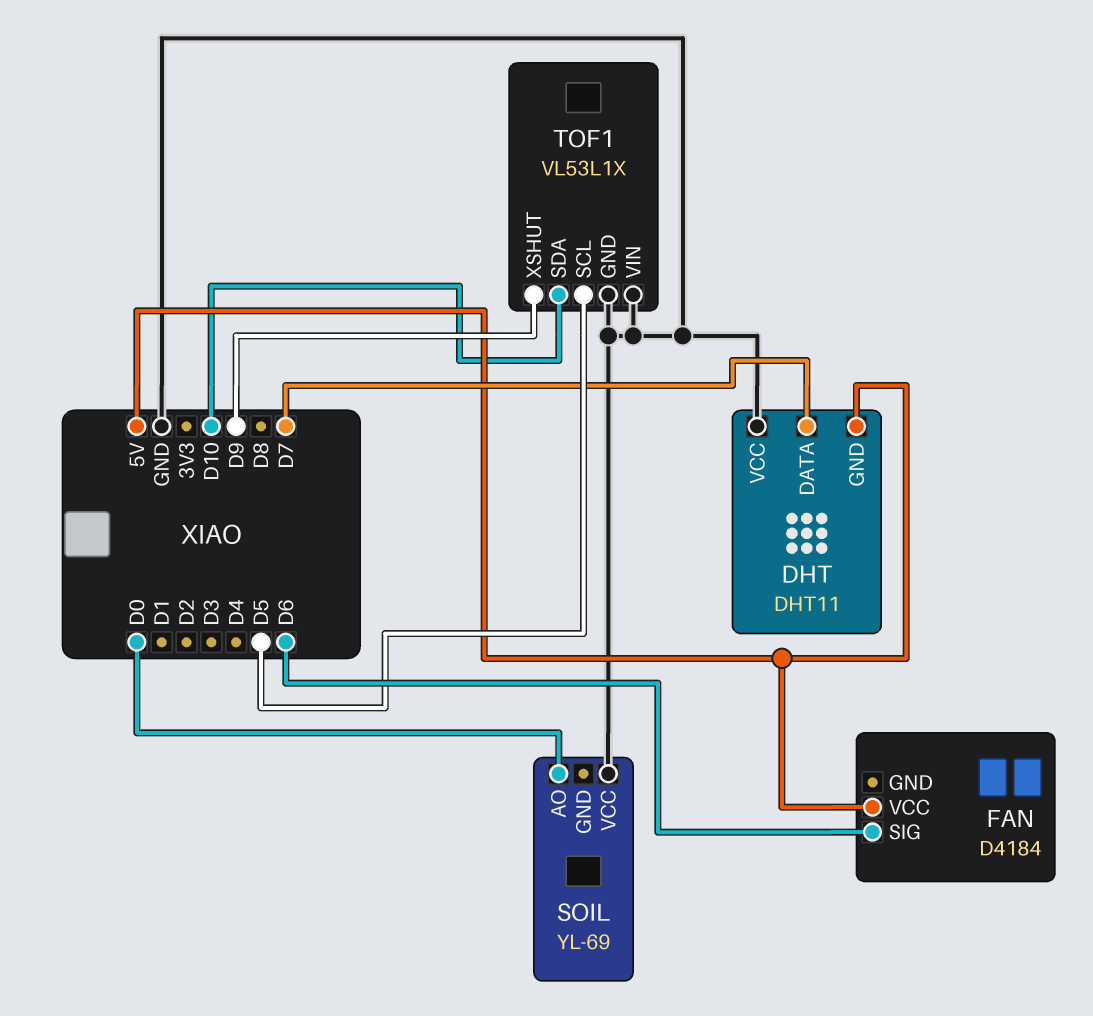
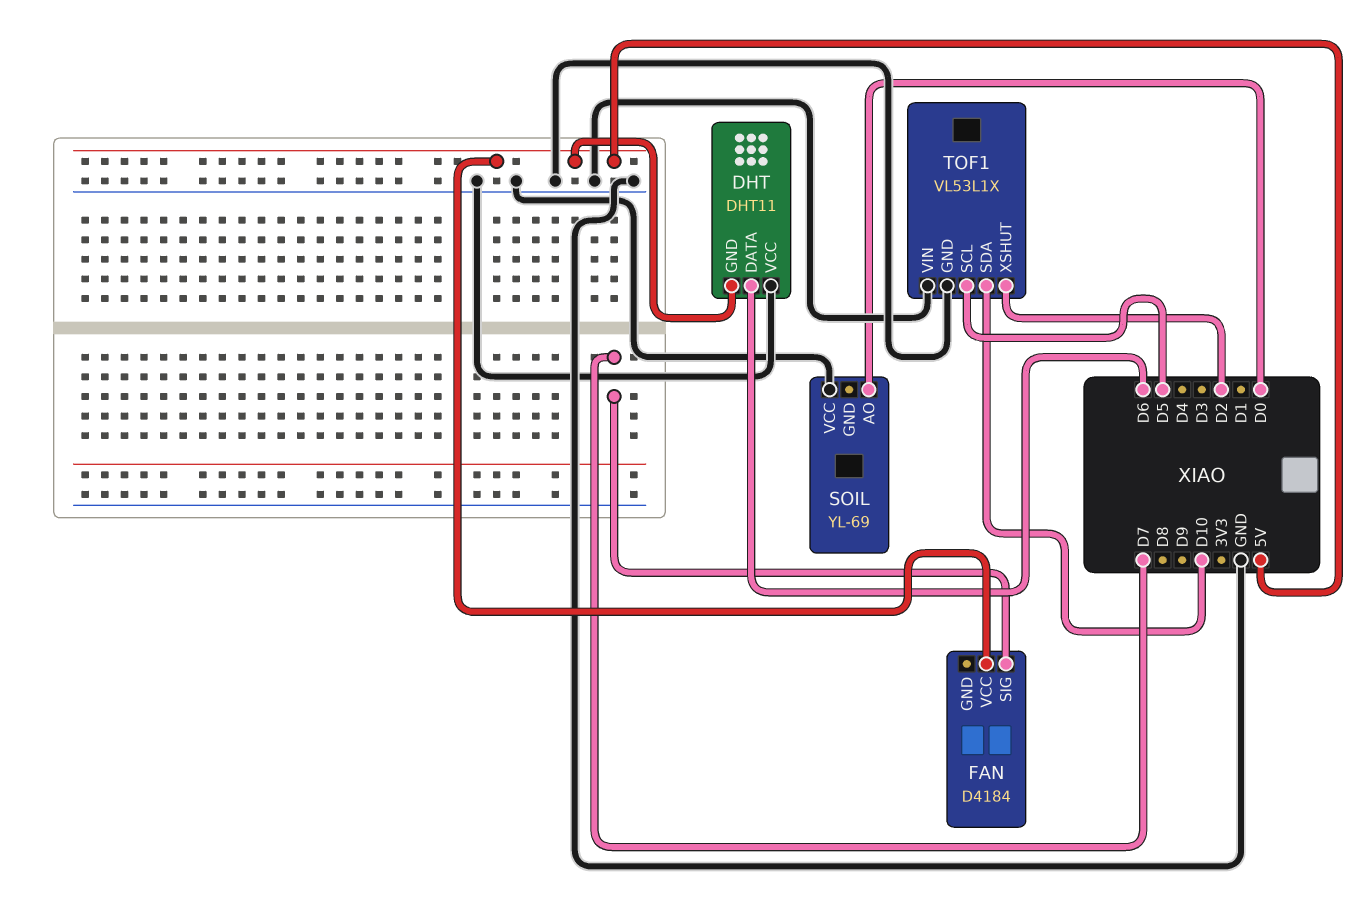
DHT pin DATA: D7 -> D6
FAN pin SIG: D6 -> D7
TOF1 pin XSHUT: D9 -> D2

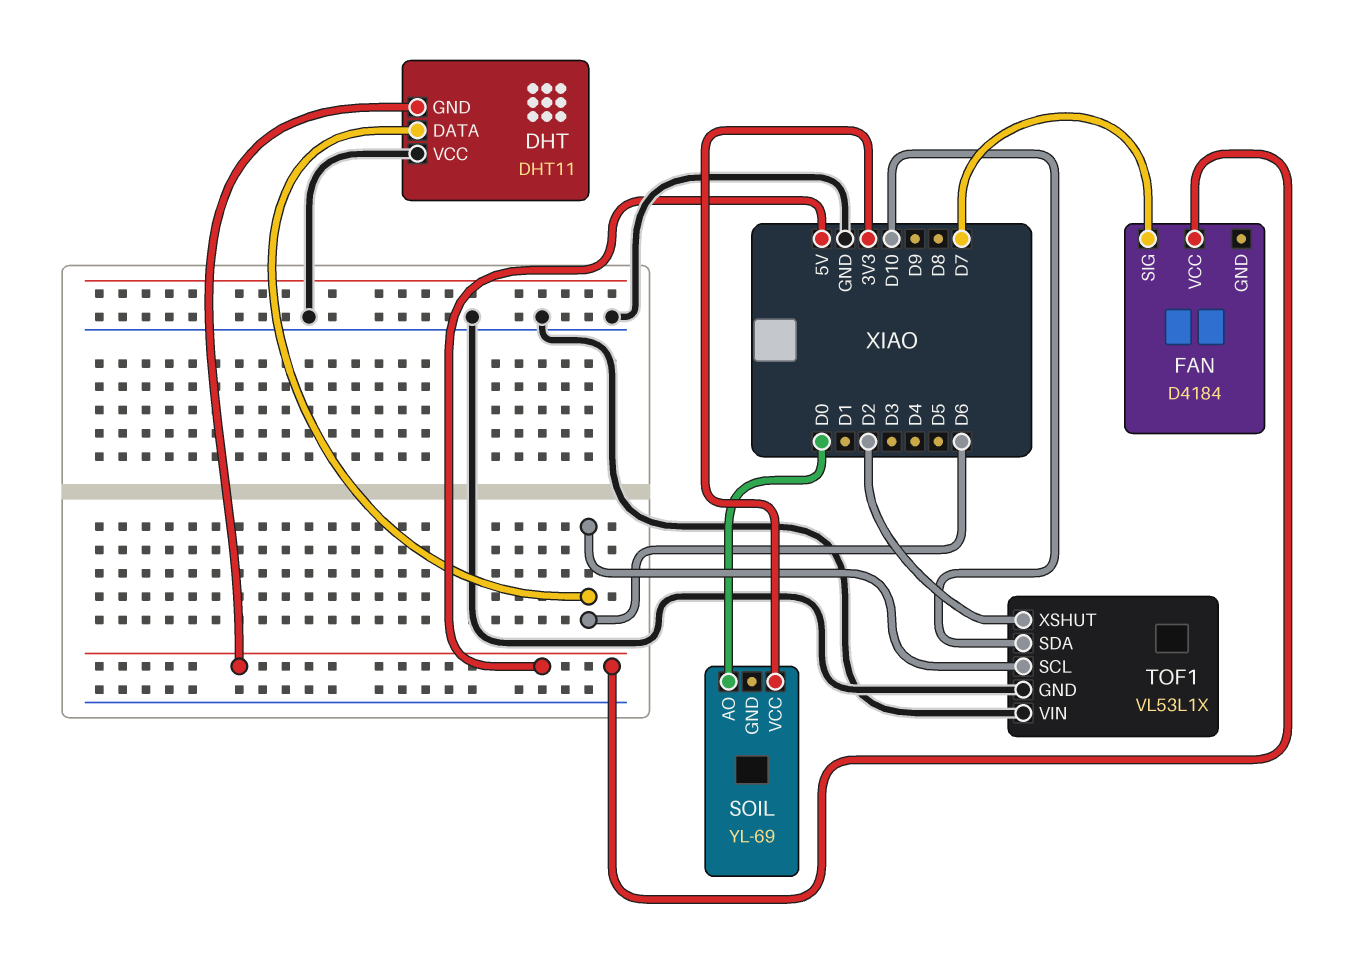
SOIL pin VCC: GND -> 3V3
TOF1 pin SCL: D5 -> D6

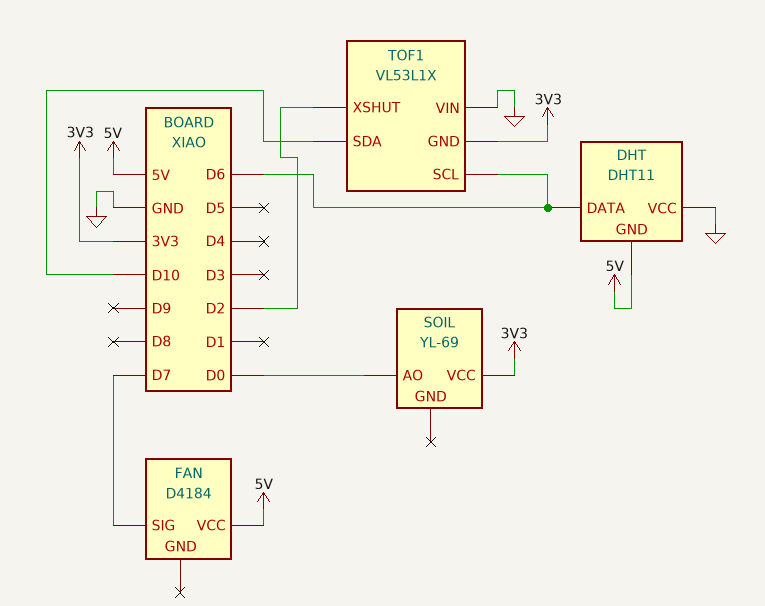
TOF1 pin GND: GND -> 3V3

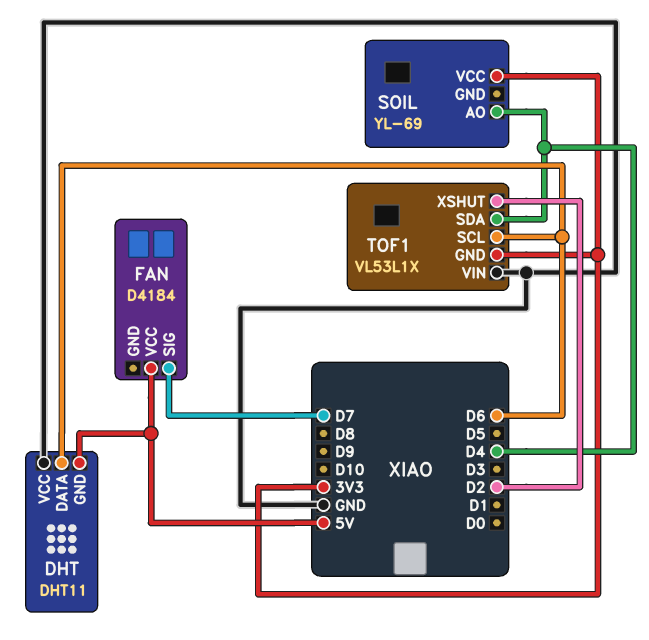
SOIL pin AO: D0 -> D4
TOF1 pin SDA: D10 -> D4

